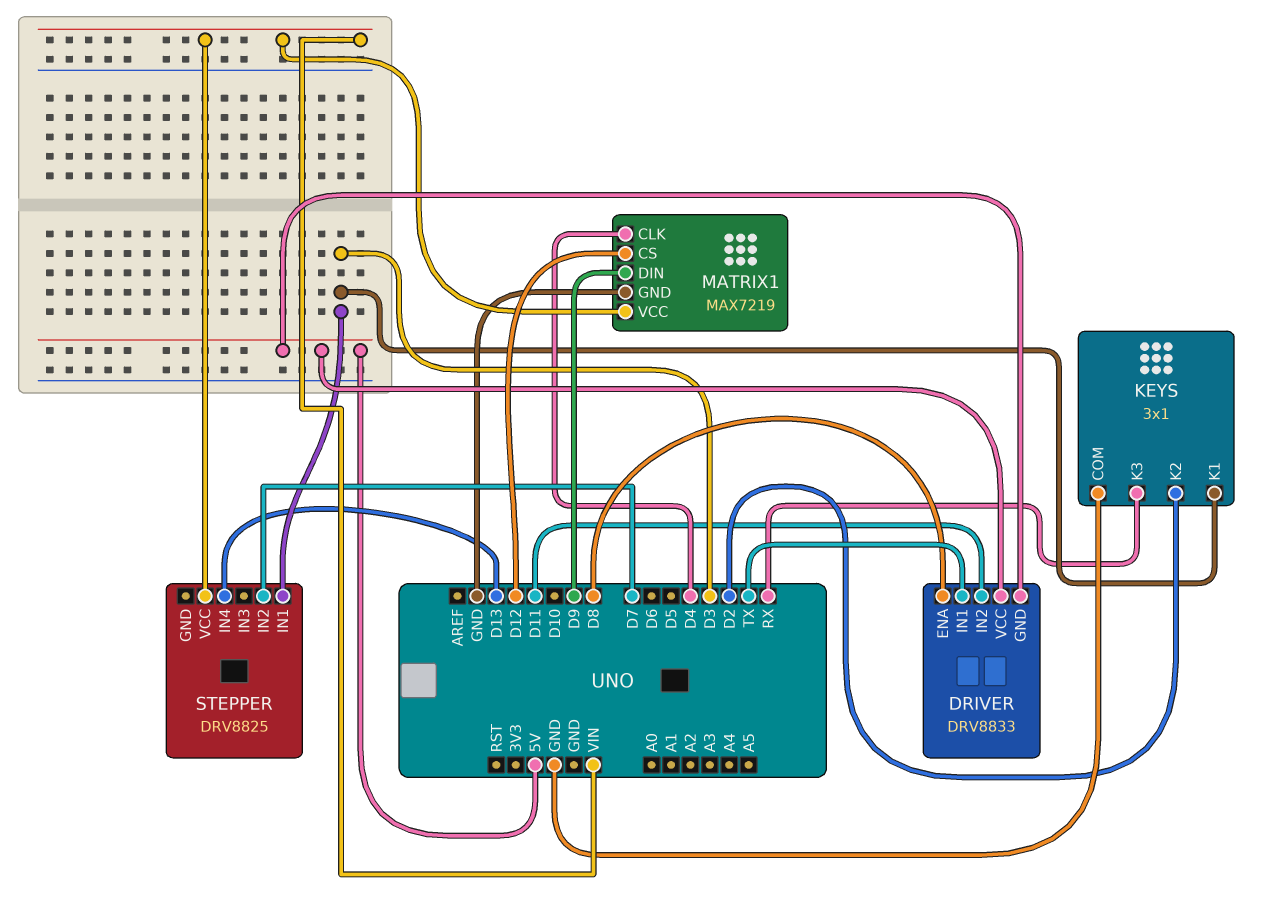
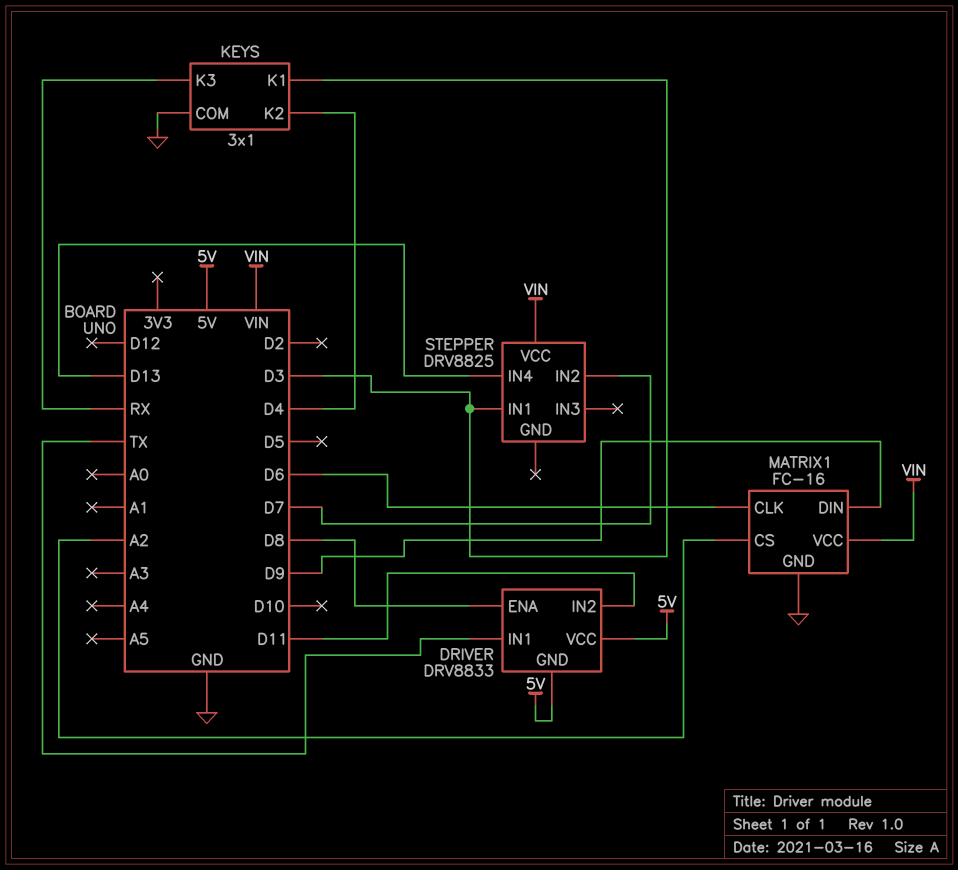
KEYS pin K2: D2 -> D4
MATRIX1: MAX7219 -> FC-16
MATRIX1 pin CLK: D4 -> D6
MATRIX1 pin CS: D12 -> A2

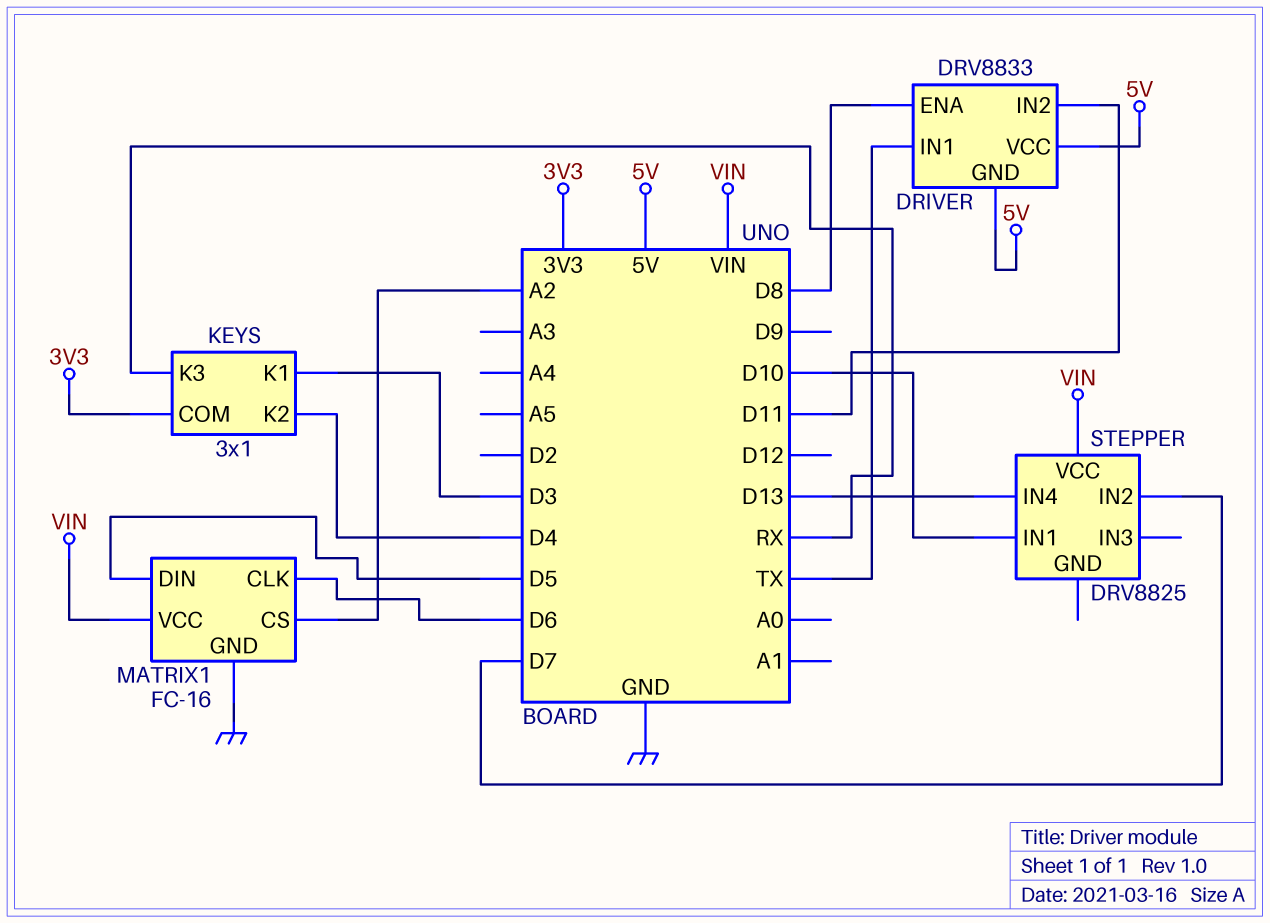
KEYS pin COM: GND -> 3V3
MATRIX1 pin DIN: D9 -> D5
STEPPER pin IN1: D3 -> D10

